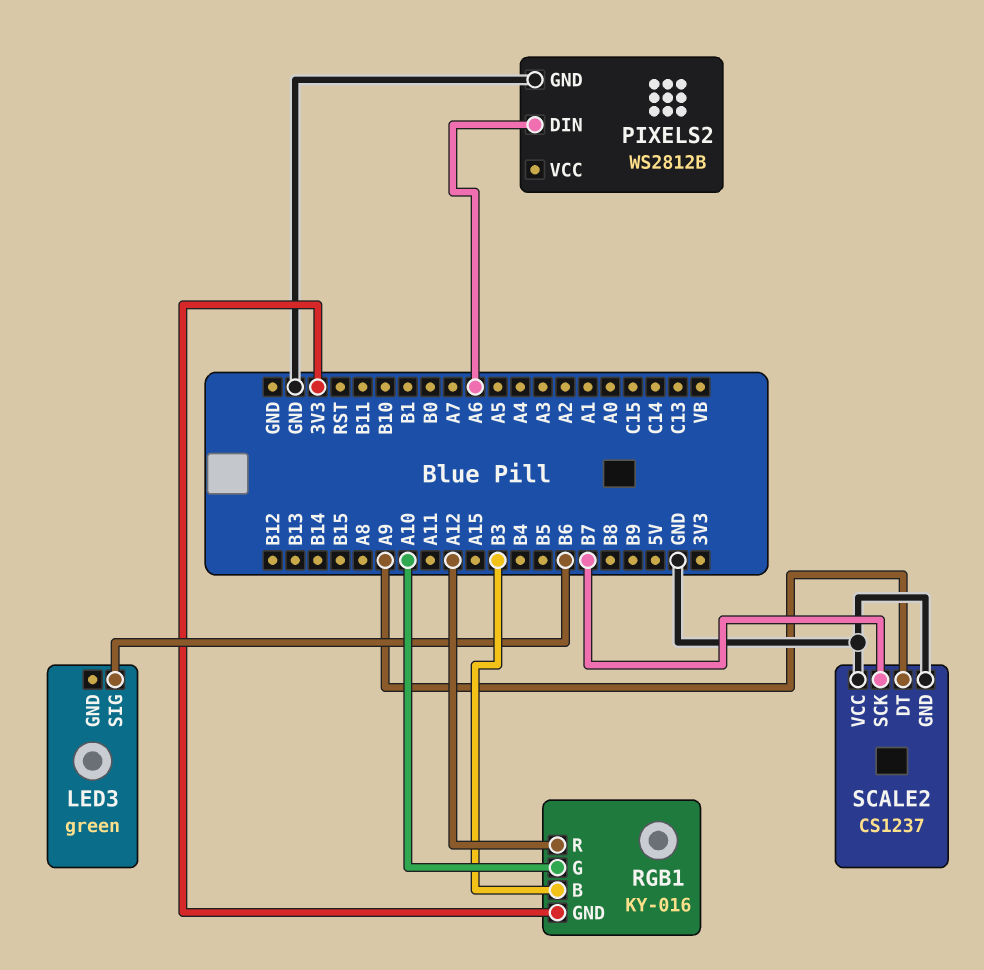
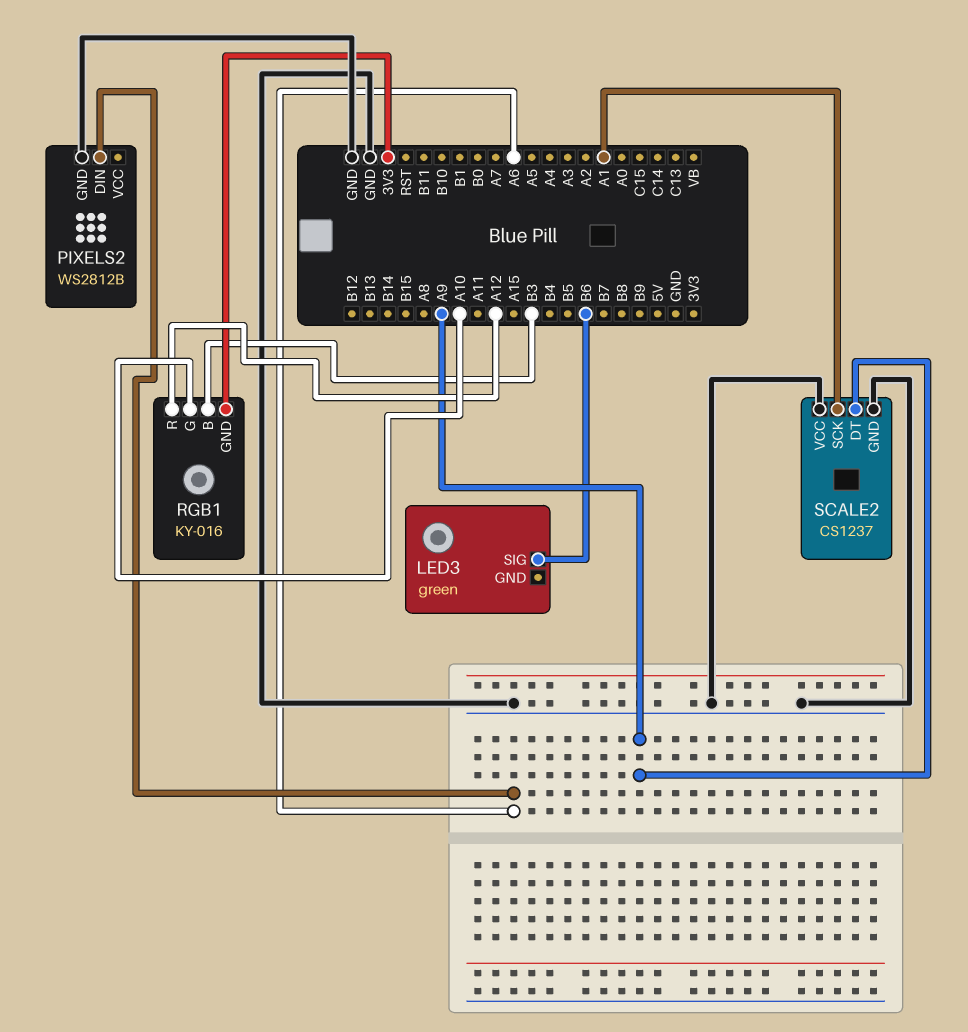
SCALE2 pin SCK: B7 -> A1

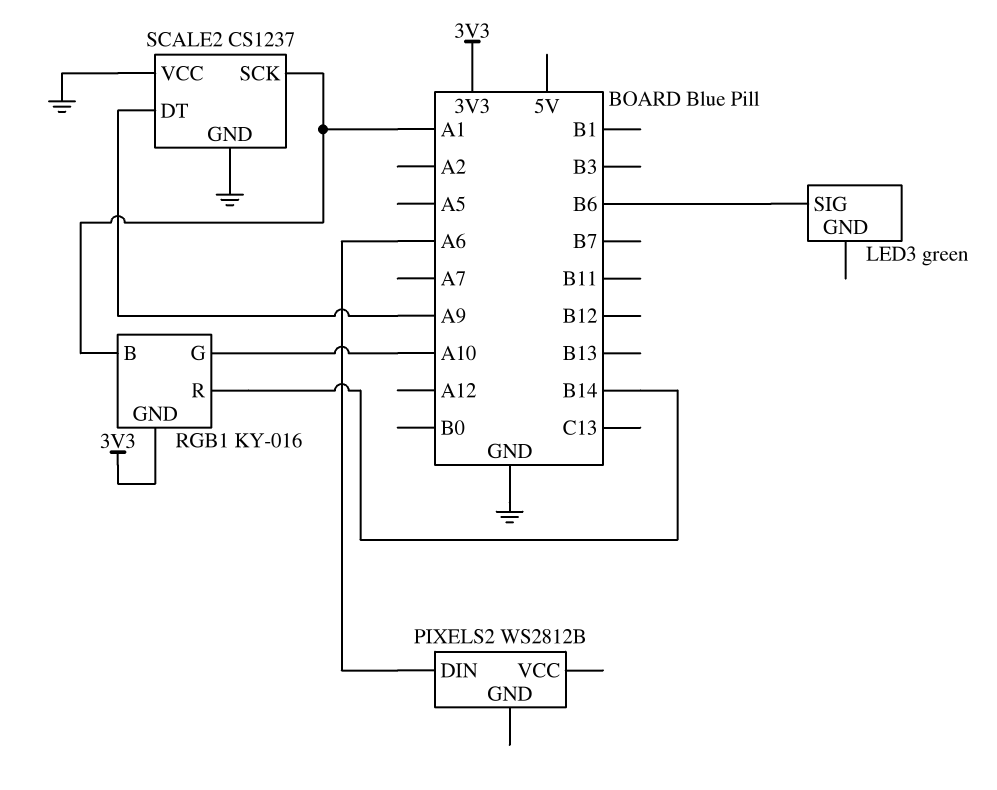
PIXELS2 pin GND: GND -> none
RGB1 pin B: B3 -> A1
RGB1 pin R: A12 -> B14

